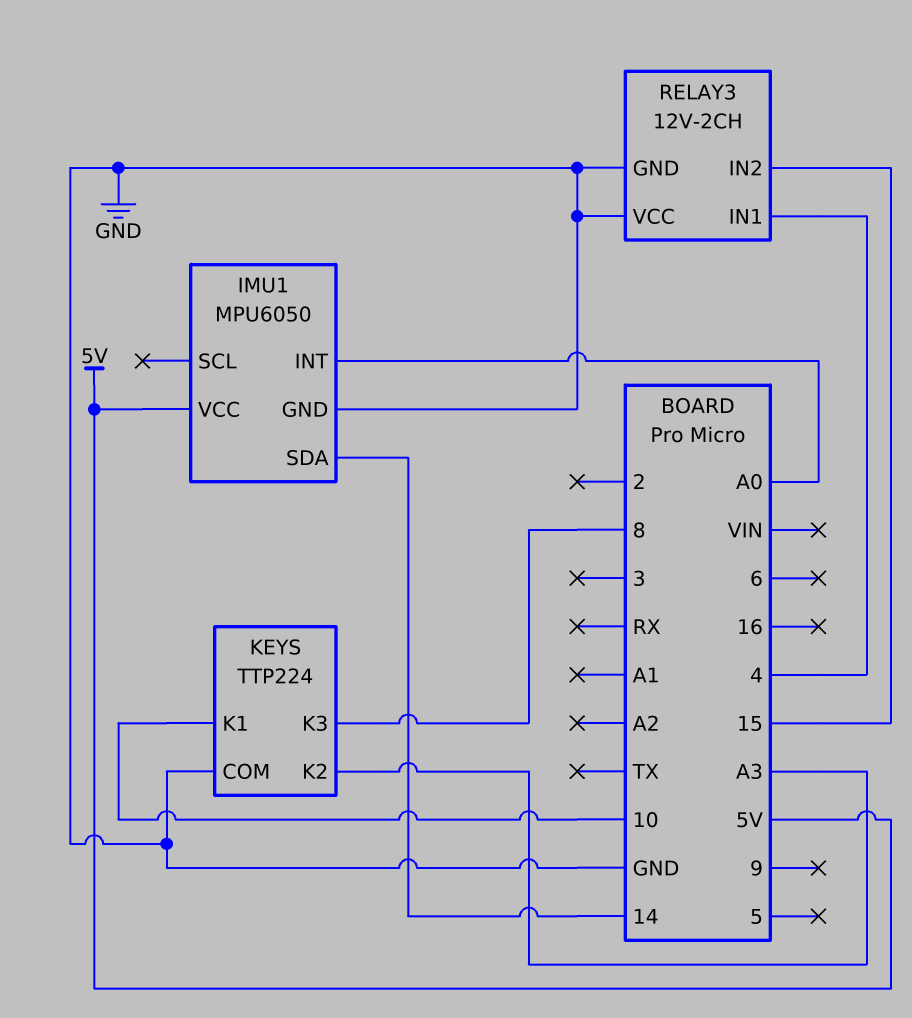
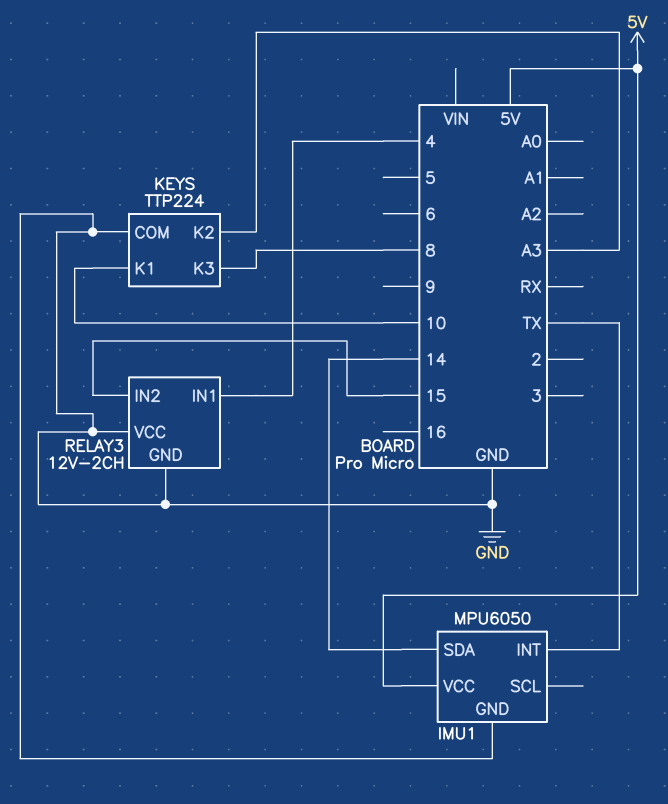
IMU1 pin INT: A0 -> TX

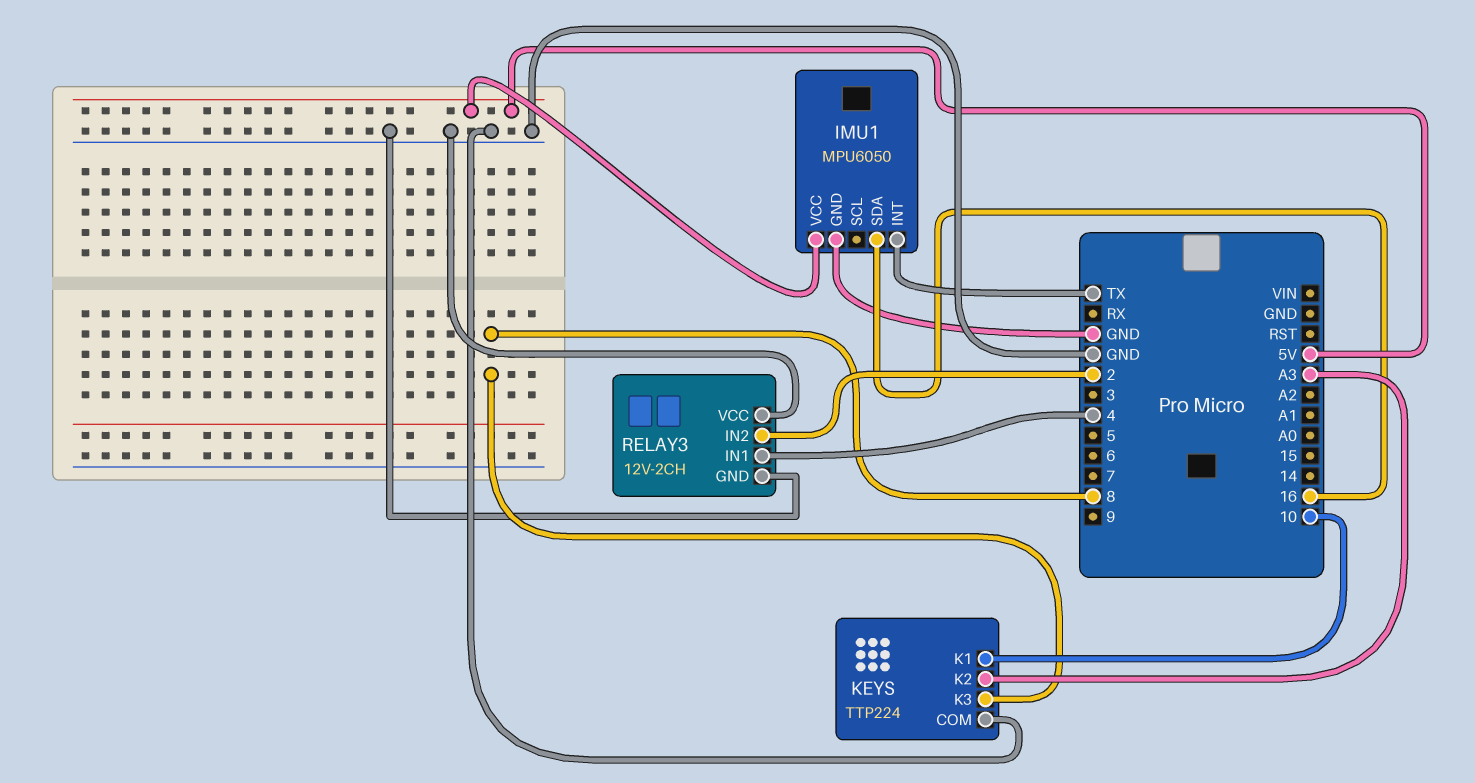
IMU1 pin SDA: 14 -> 16
RELAY3 pin IN2: 15 -> 2

